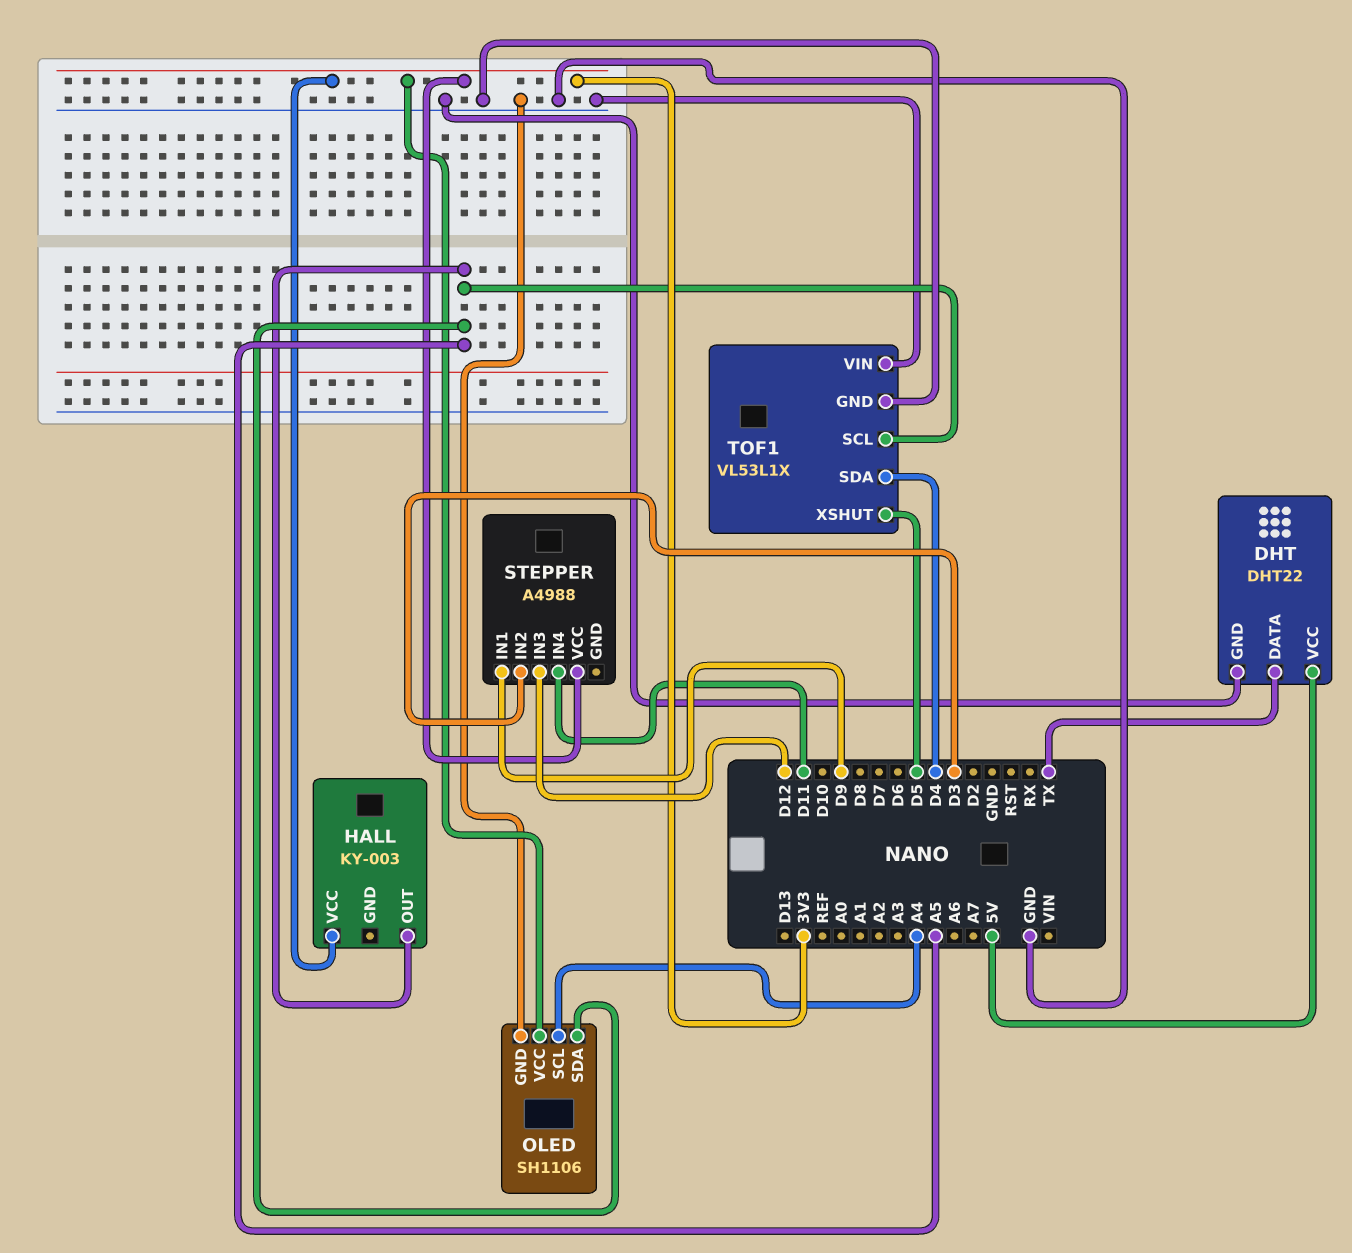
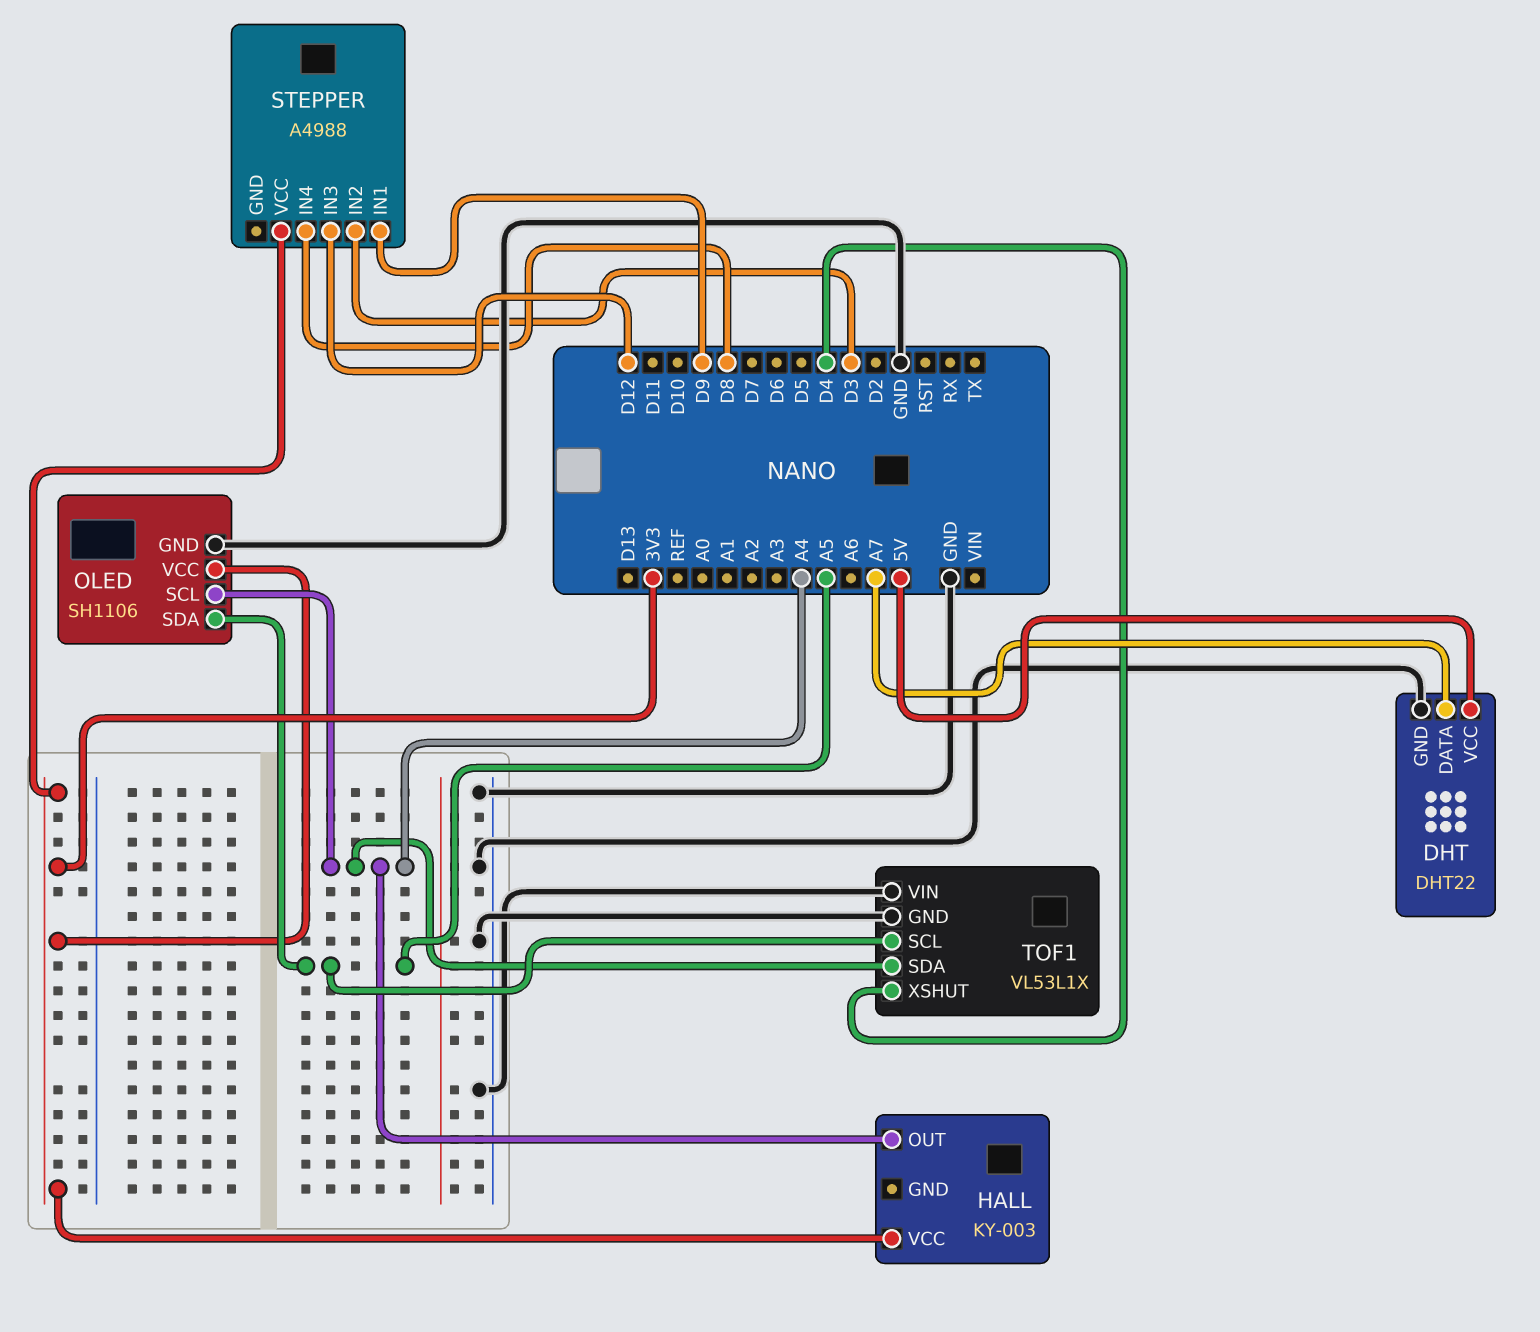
DHT pin DATA: TX -> A7
HALL pin OUT: A5 -> A4
STEPPER pin IN4: D11 -> D8
TOF1 pin SDA: D4 -> A4
TOF1 pin XSHUT: D5 -> D4

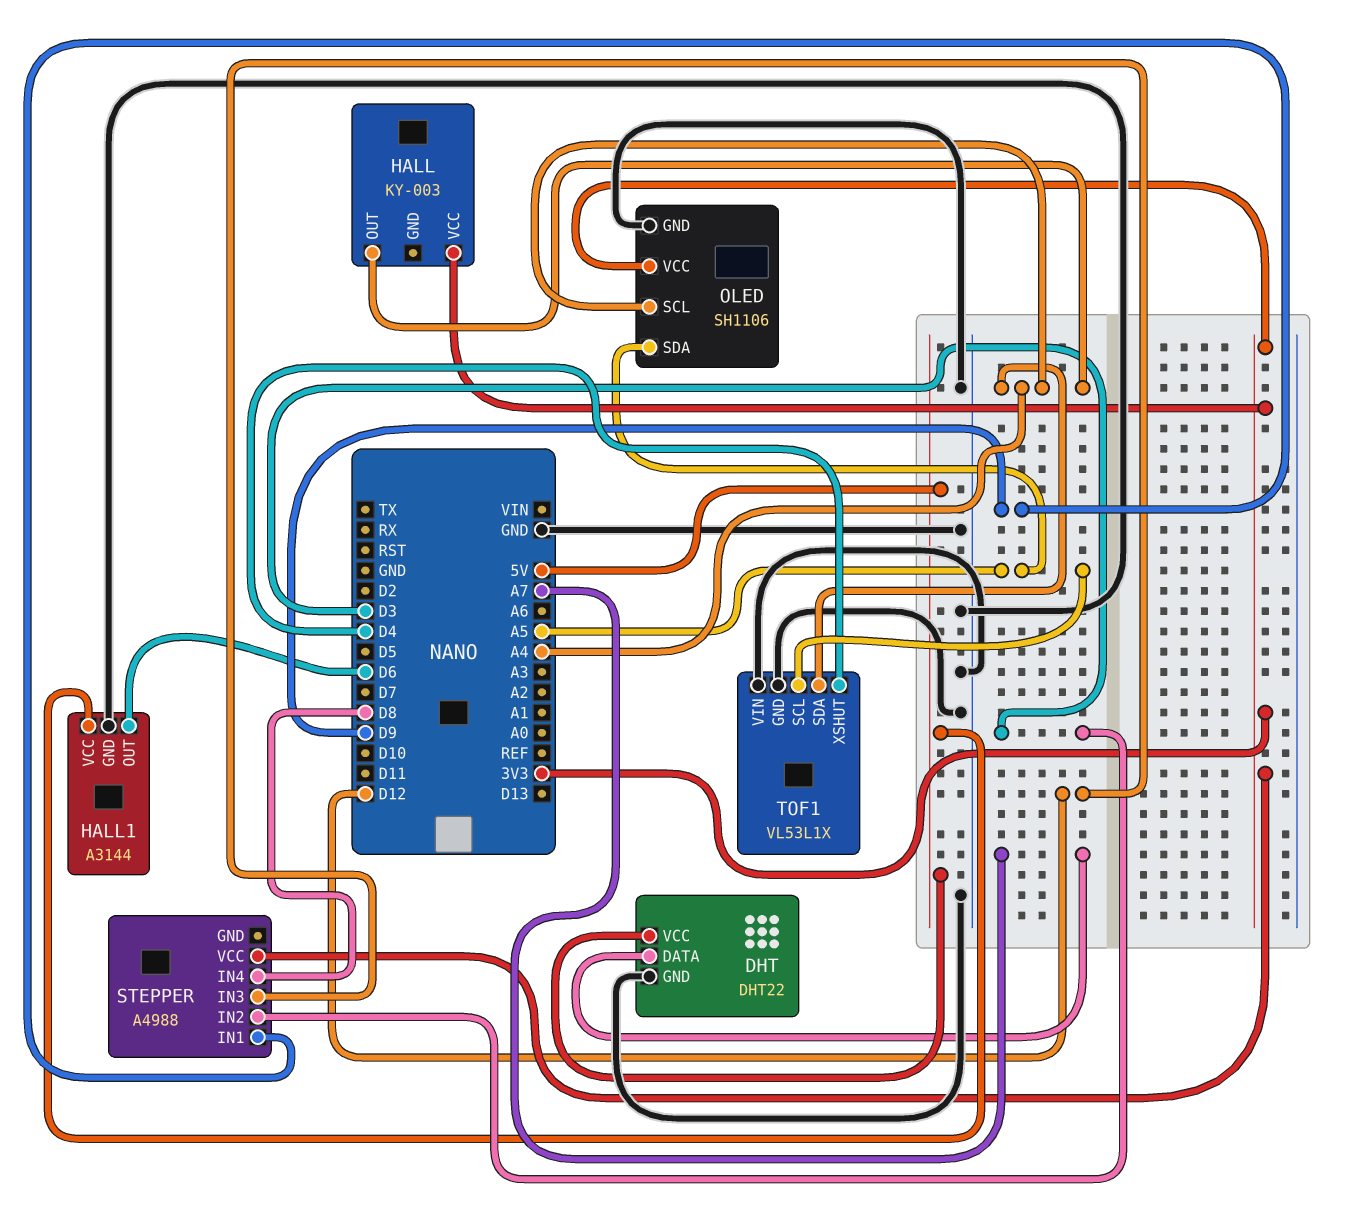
HALL1: none -> A3144
HALL1 pin GND: none -> GND
HALL1 pin OUT: none -> D6
HALL1 pin VCC: none -> 5V

